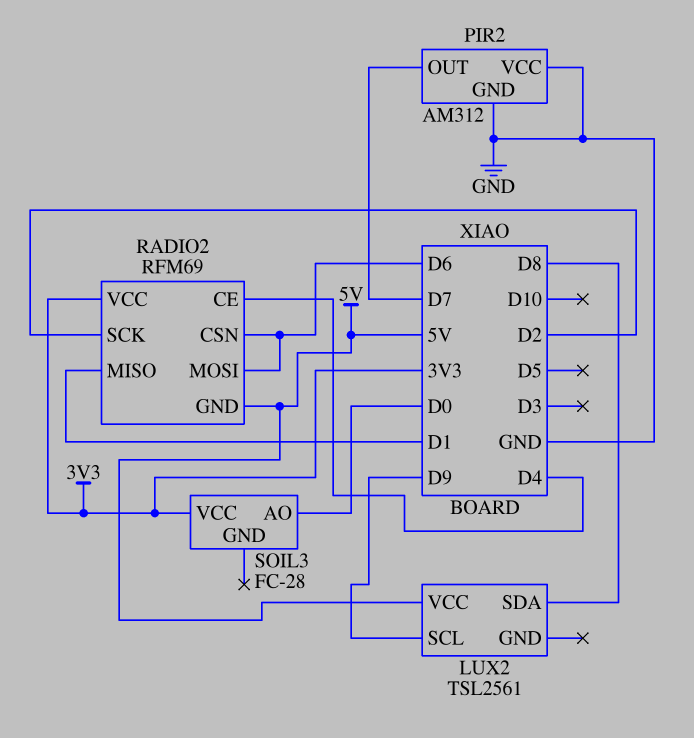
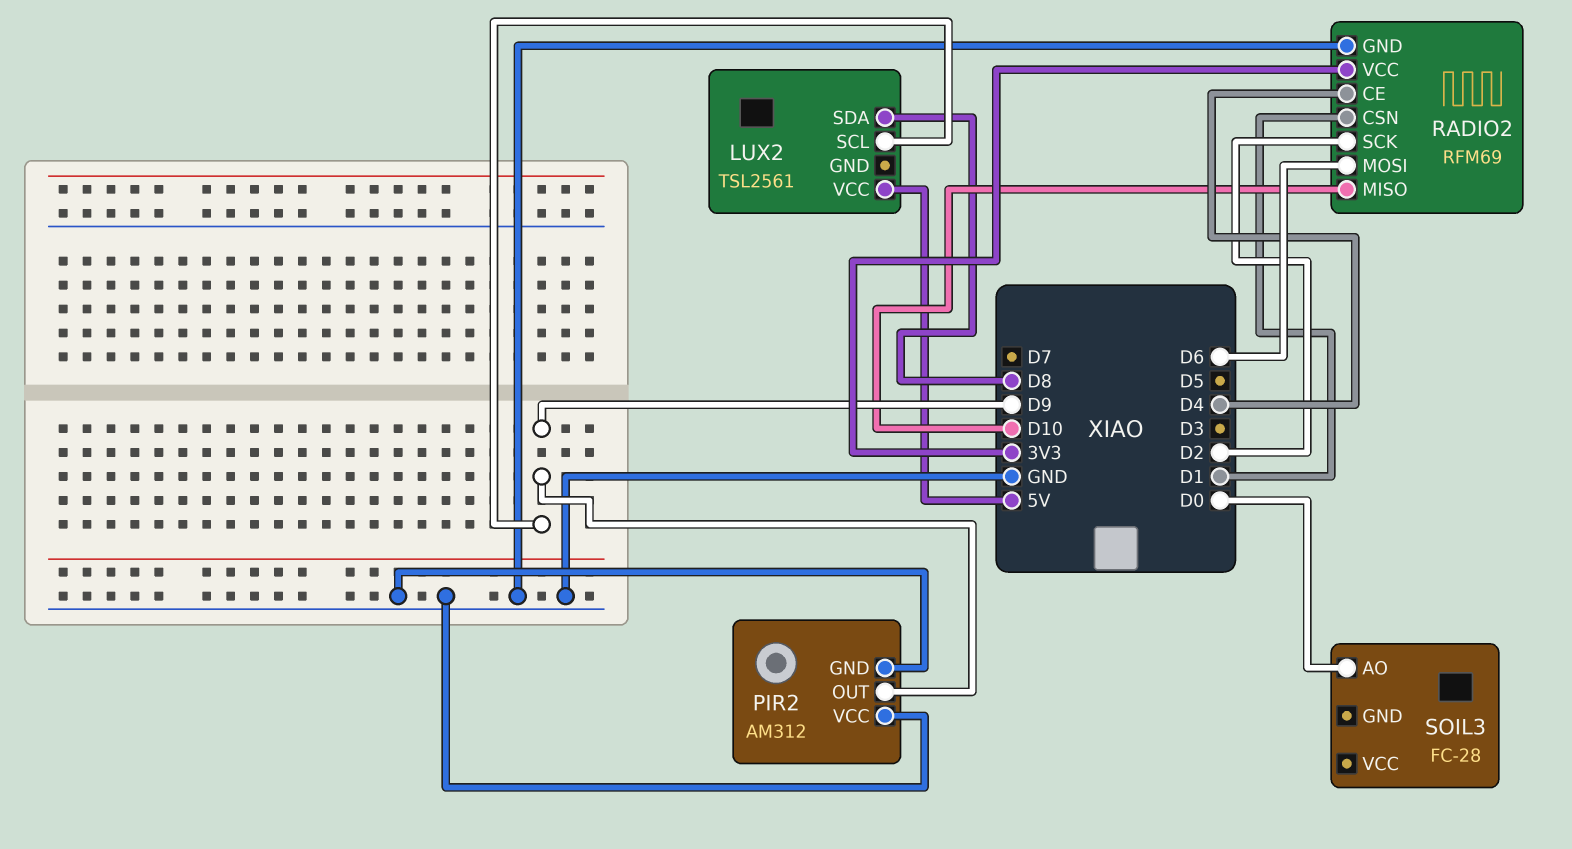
PIR2 pin OUT: D7 -> D9
RADIO2 pin CSN: D6 -> D1
RADIO2 pin GND: 5V -> GND
RADIO2 pin MISO: D1 -> D10
SOIL3 pin VCC: 3V3 -> none

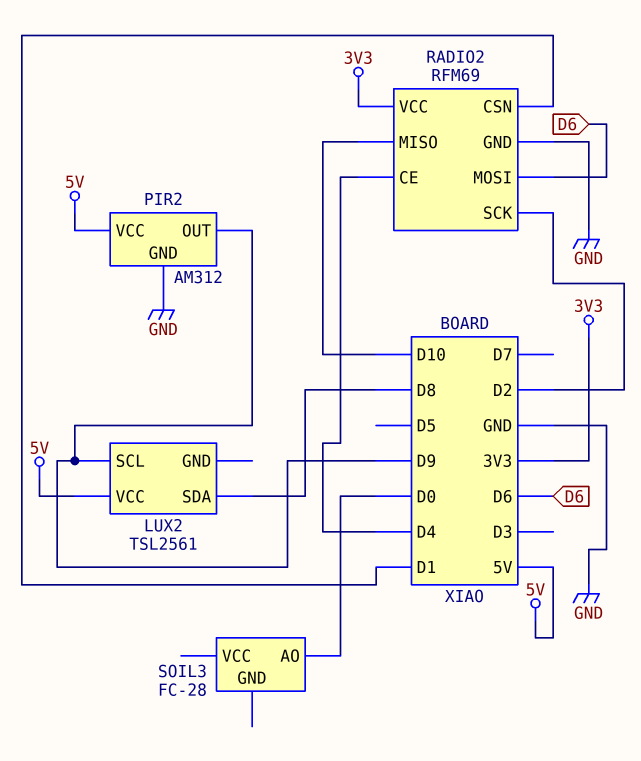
PIR2 pin VCC: GND -> 5V

